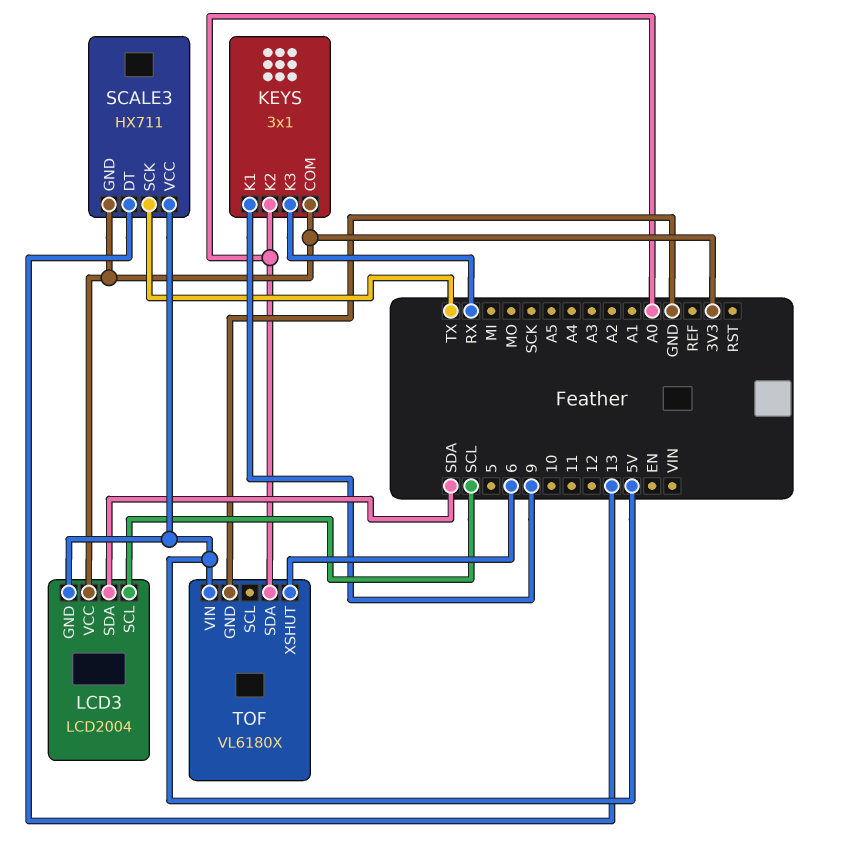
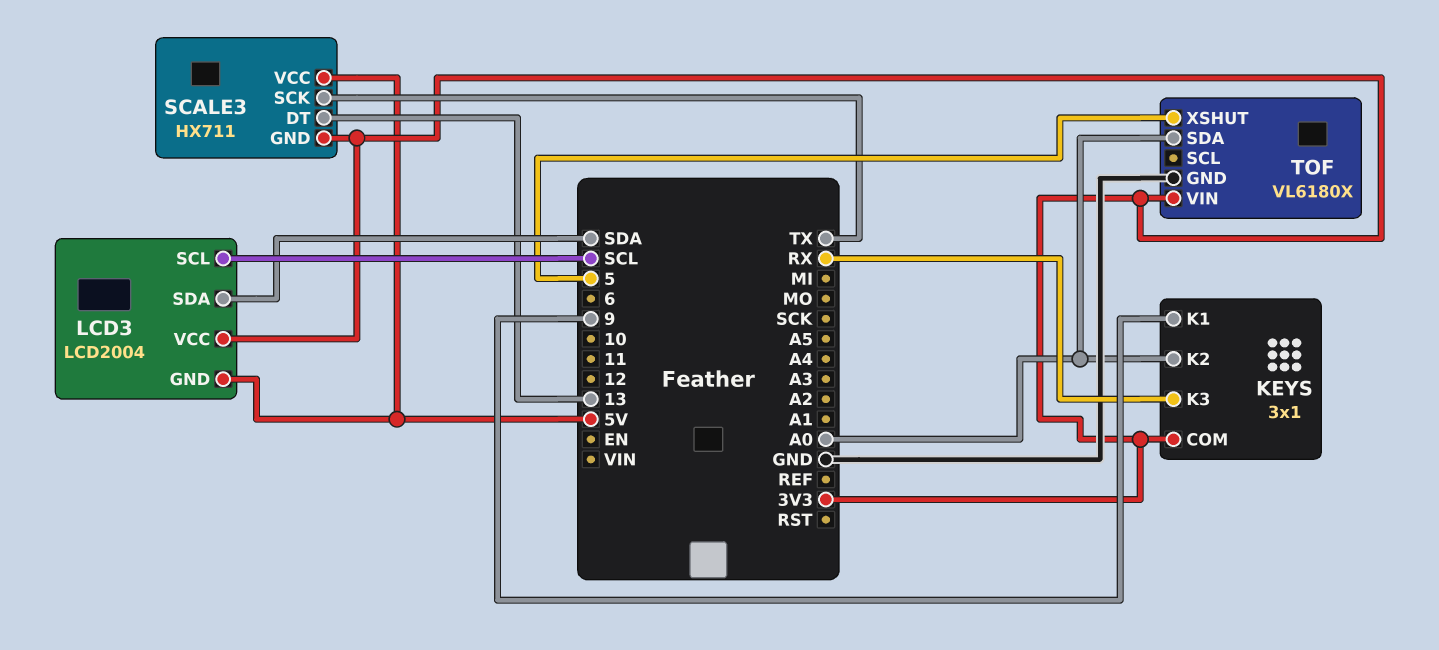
TOF pin VIN: 5V -> 3V3
TOF pin XSHUT: 6 -> 5

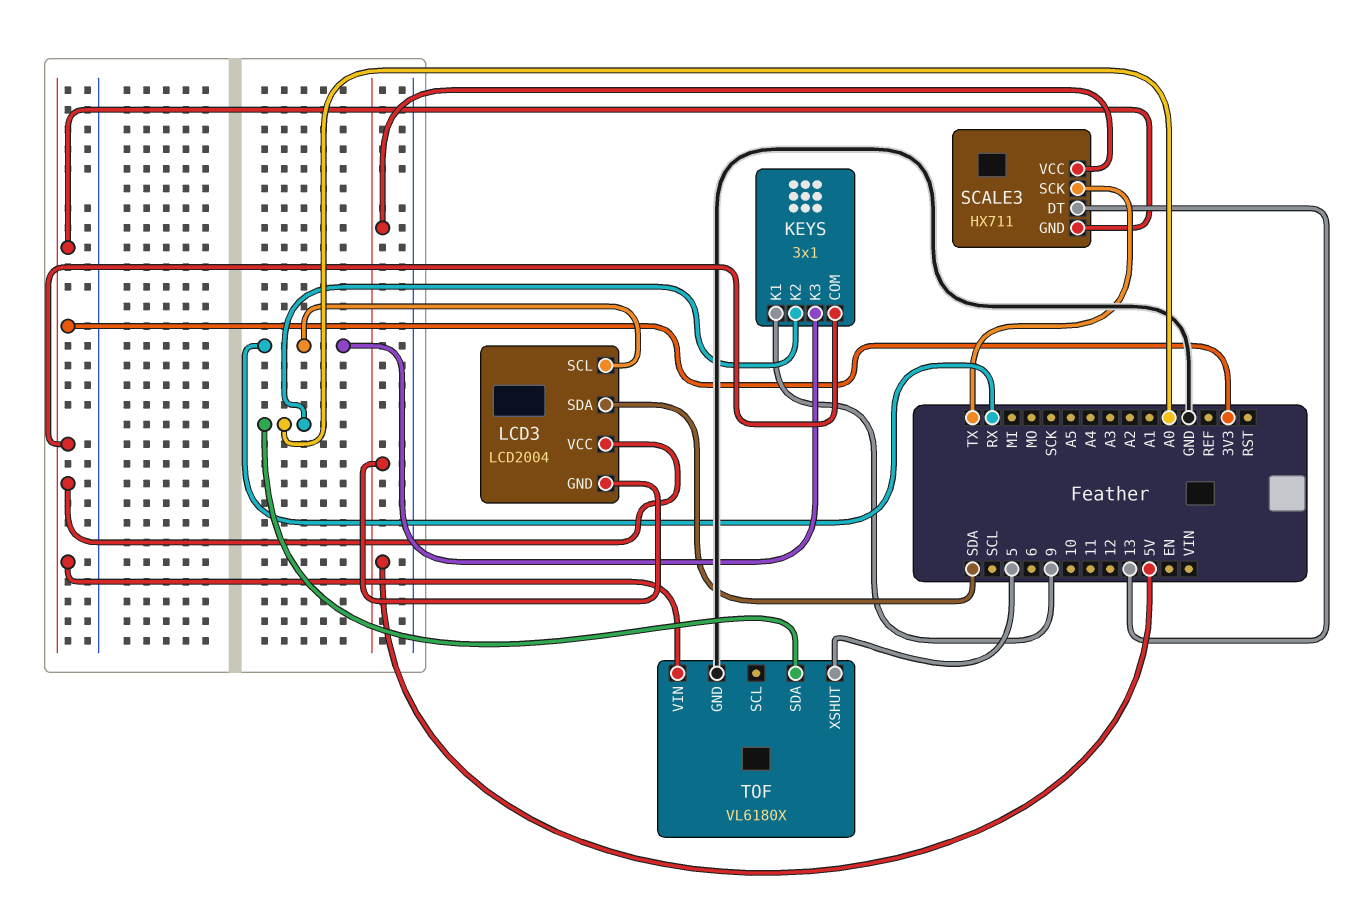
LCD3 pin SCL: SCL -> RX

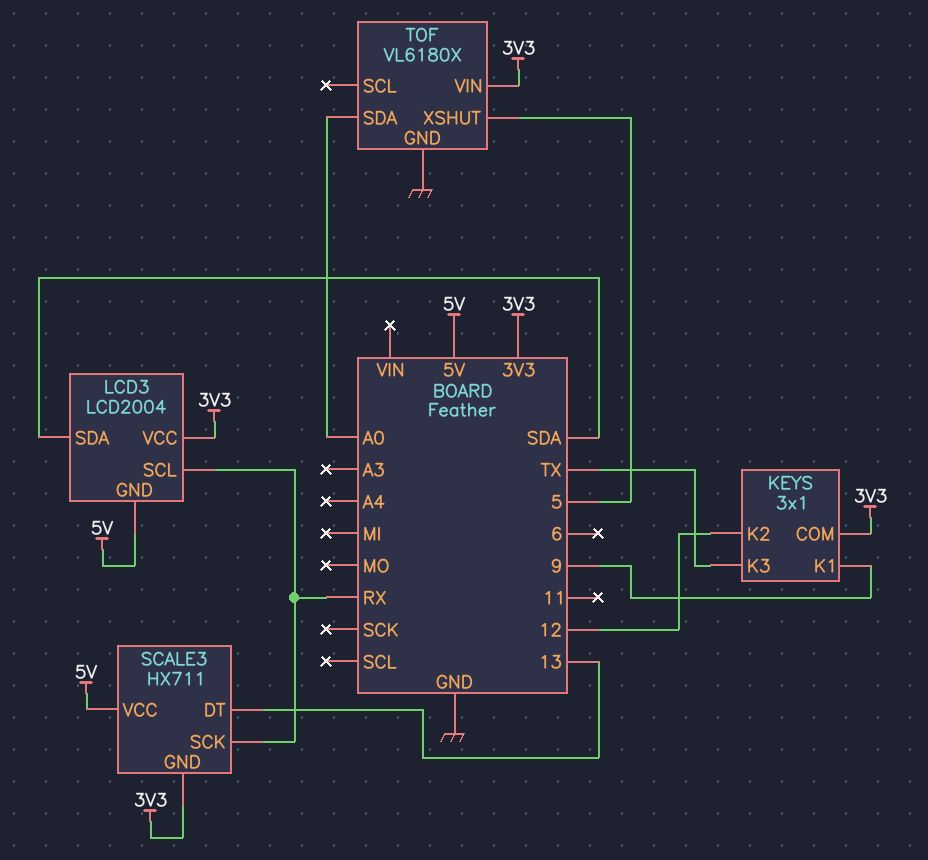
KEYS pin K2: A0 -> 12
KEYS pin K3: RX -> TX
SCALE3 pin SCK: TX -> RX

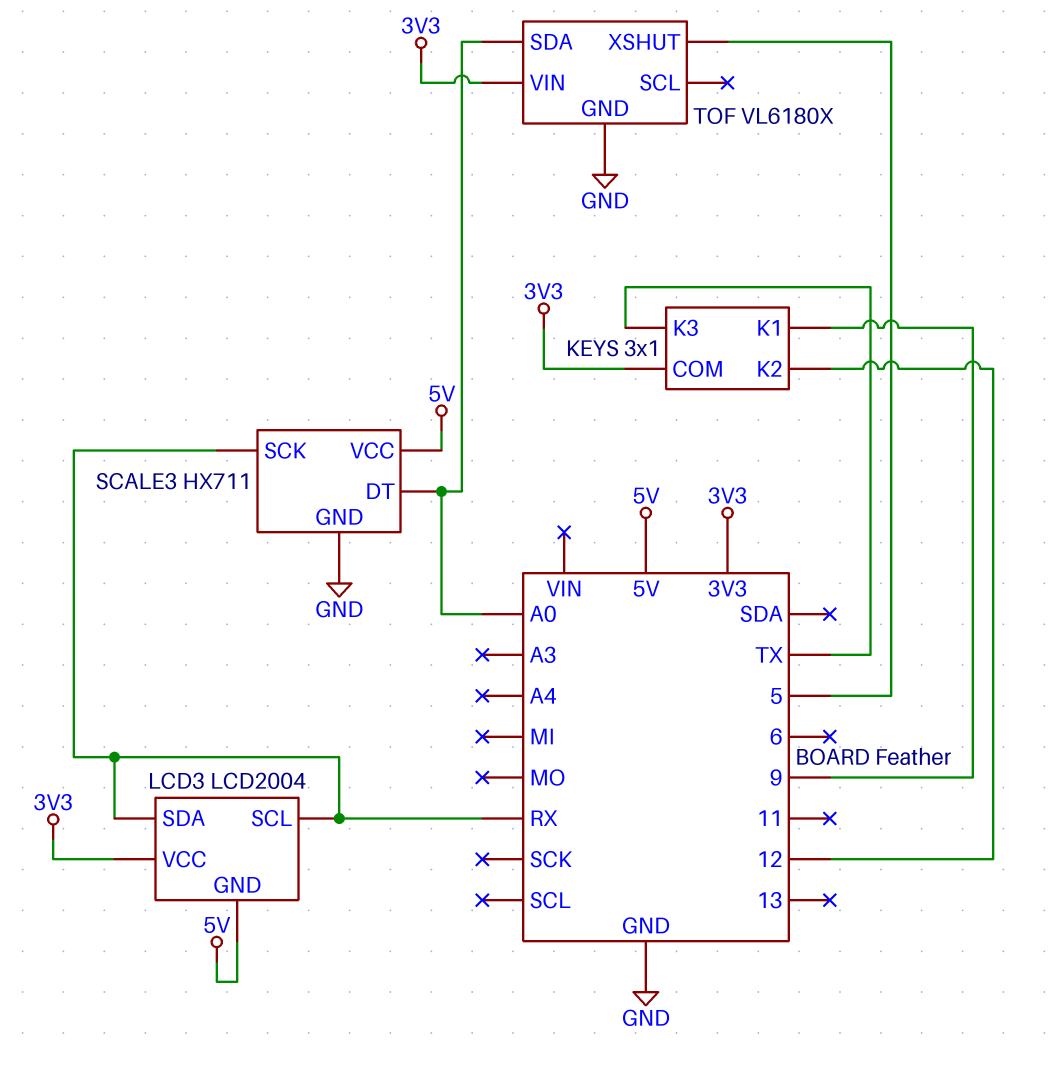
LCD3 pin SDA: SDA -> RX
SCALE3 pin DT: 13 -> A0
SCALE3 pin GND: 3V3 -> GND

